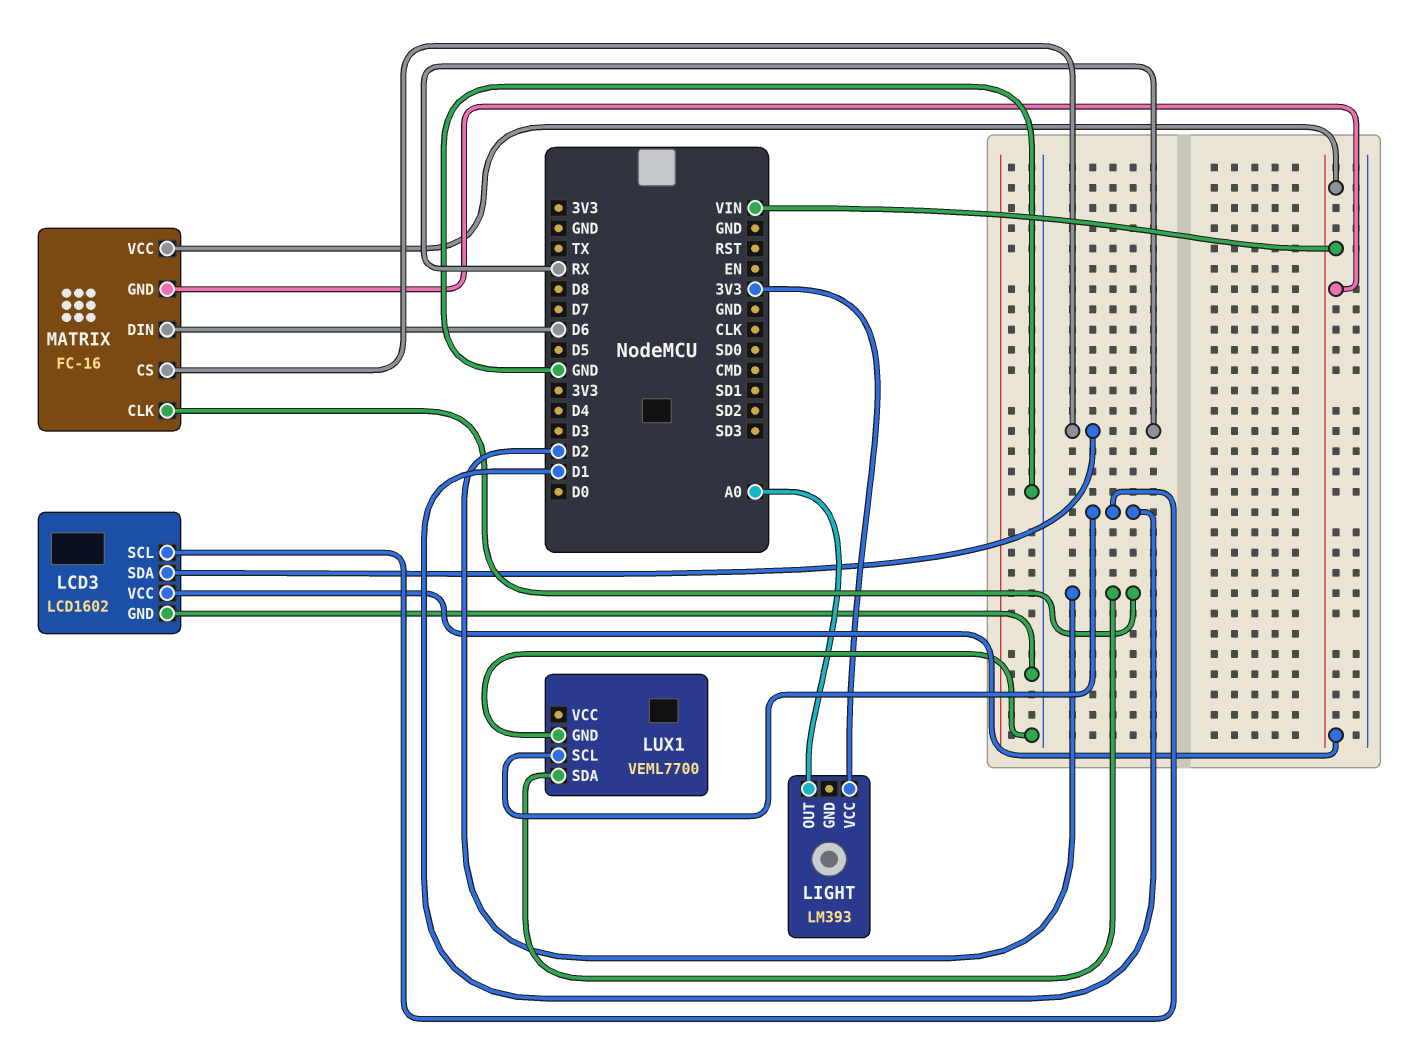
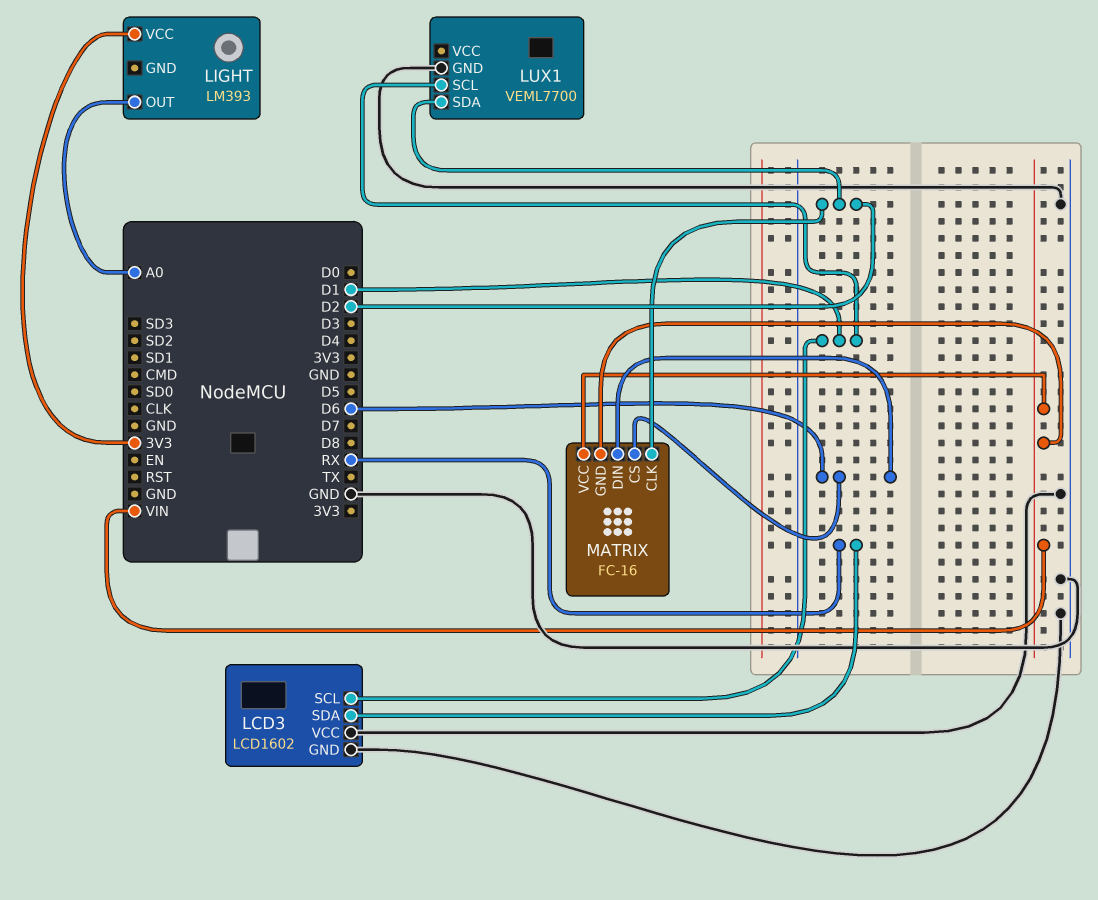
LCD3 pin VCC: VIN -> GND
MATRIX pin CS: RX -> D6

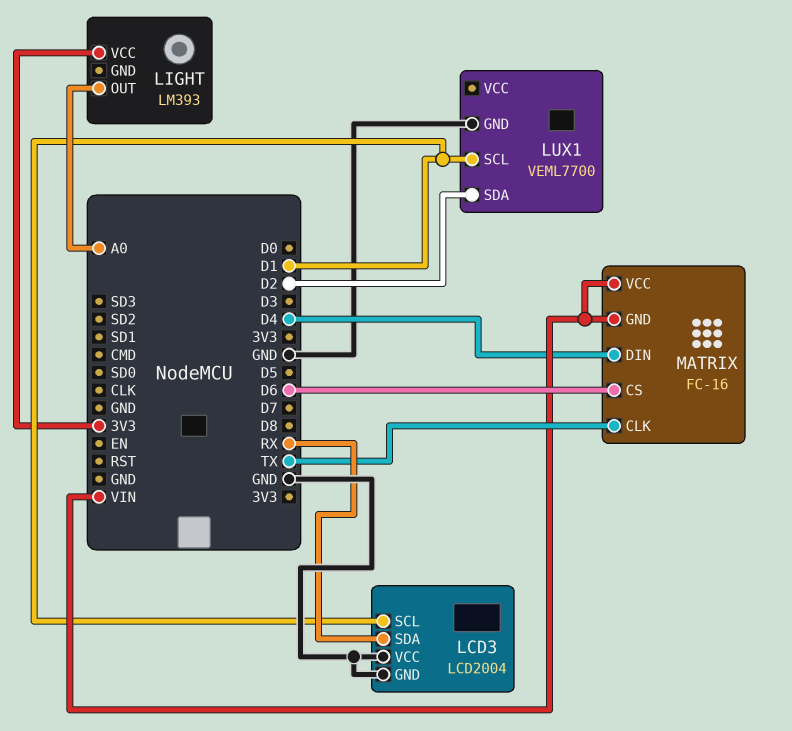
LCD3: LCD1602 -> LCD2004
MATRIX pin CLK: D2 -> TX
MATRIX pin DIN: D6 -> D4

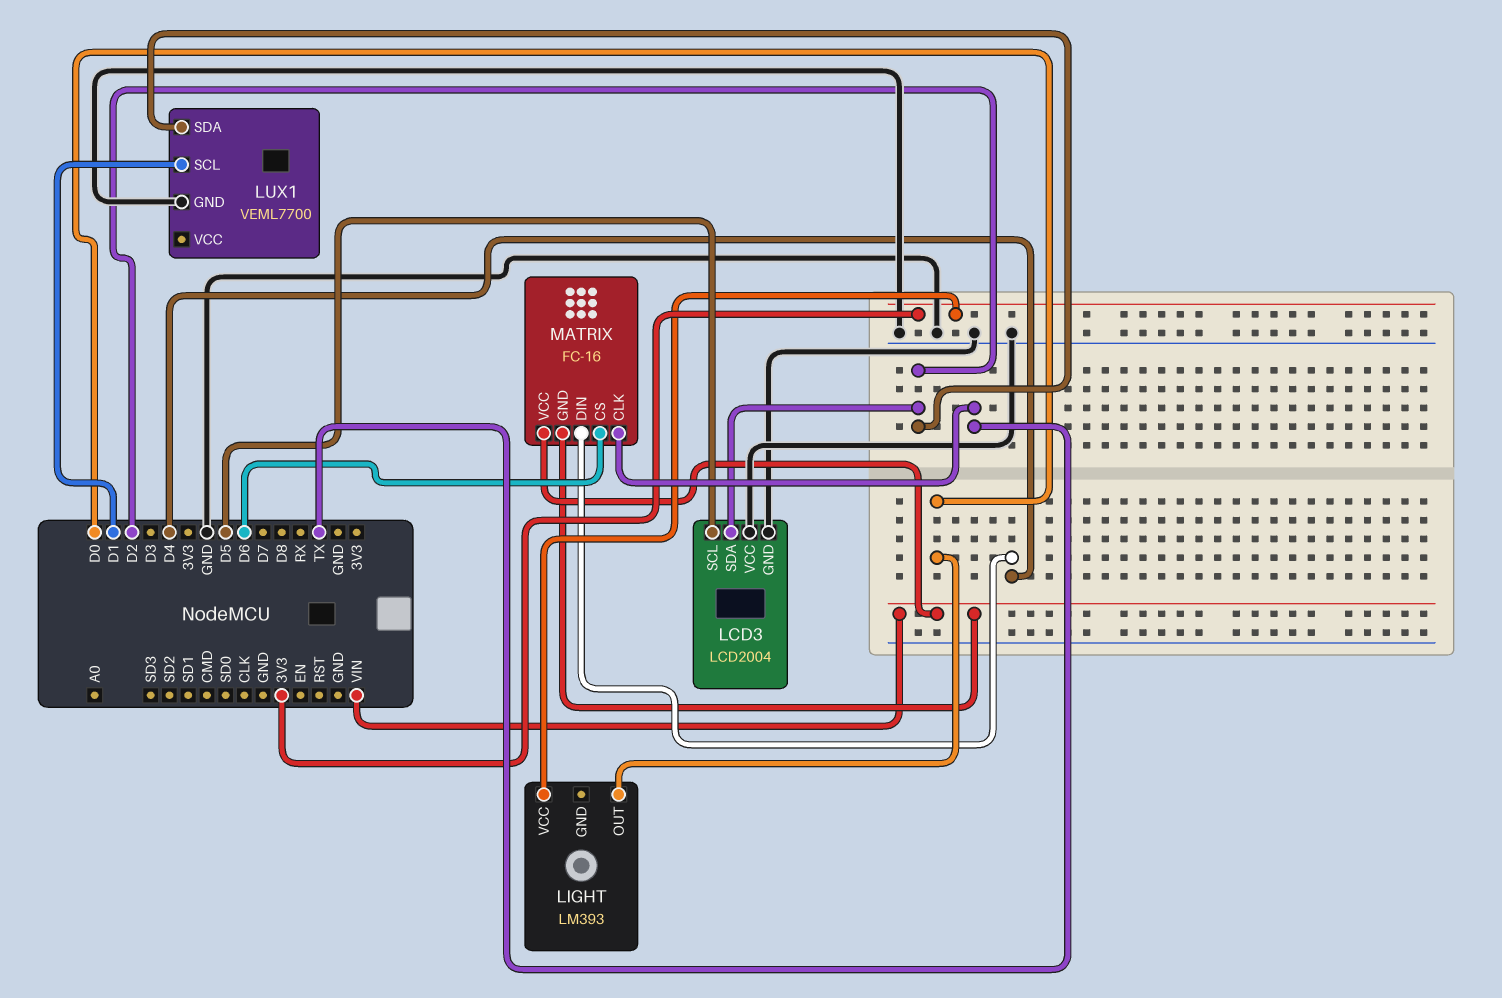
LCD3 pin SCL: D1 -> D5
LCD3 pin SDA: RX -> D2
LIGHT pin OUT: A0 -> D0

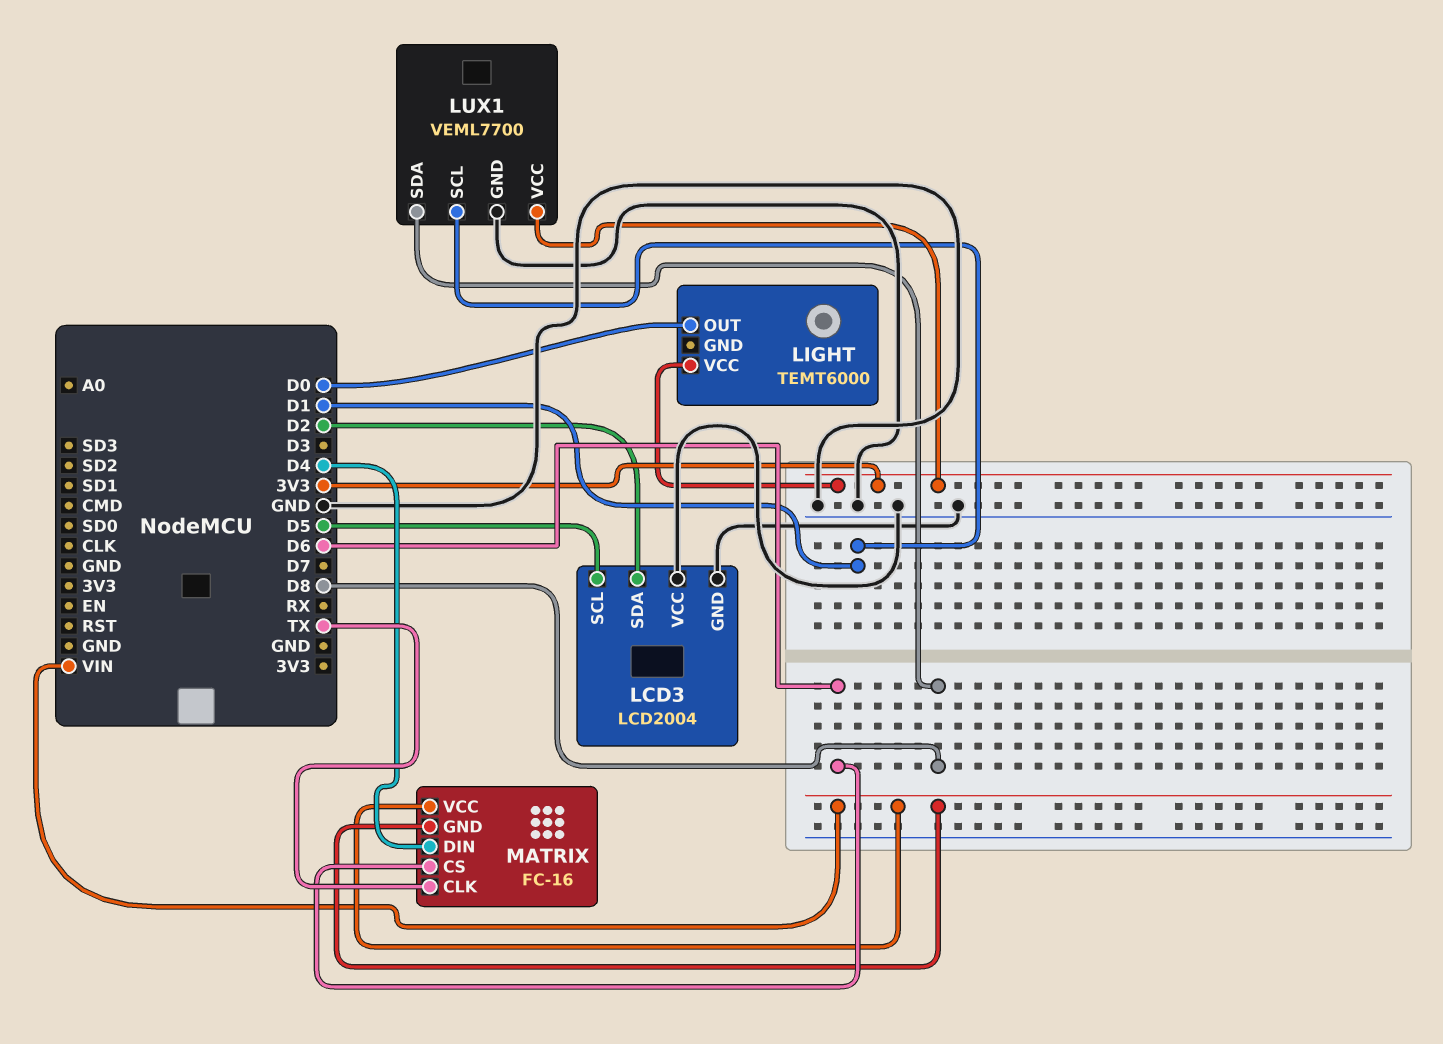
LIGHT: LM393 -> TEMT6000
LUX1 pin SDA: D2 -> D8
LUX1 pin VCC: none -> 3V3

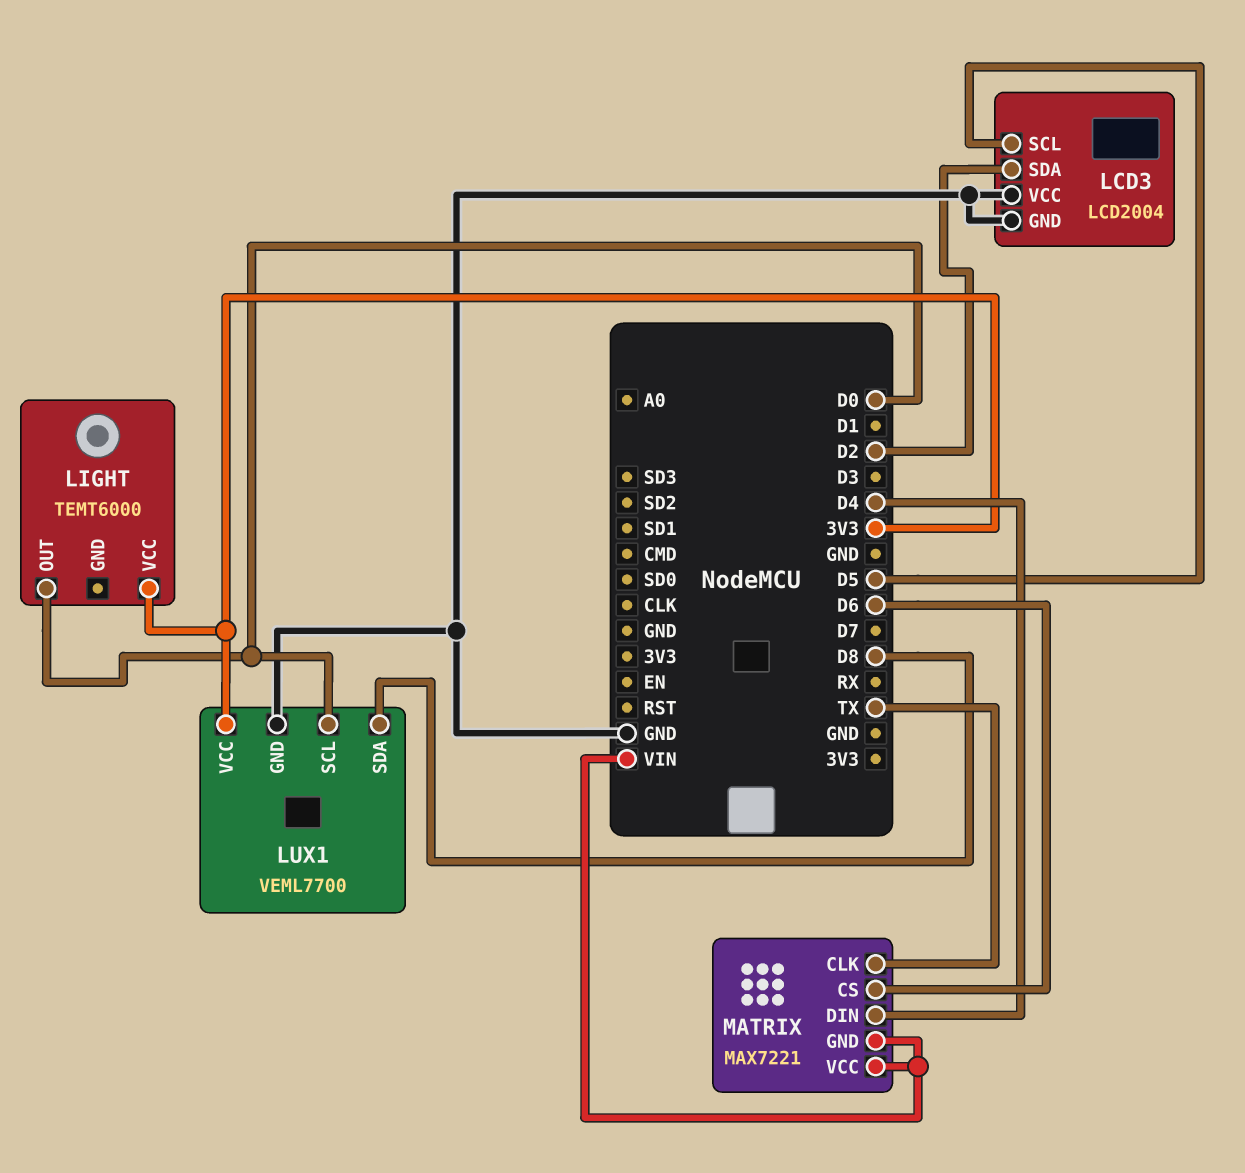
LUX1 pin SCL: D1 -> D0
MATRIX: FC-16 -> MAX7221

